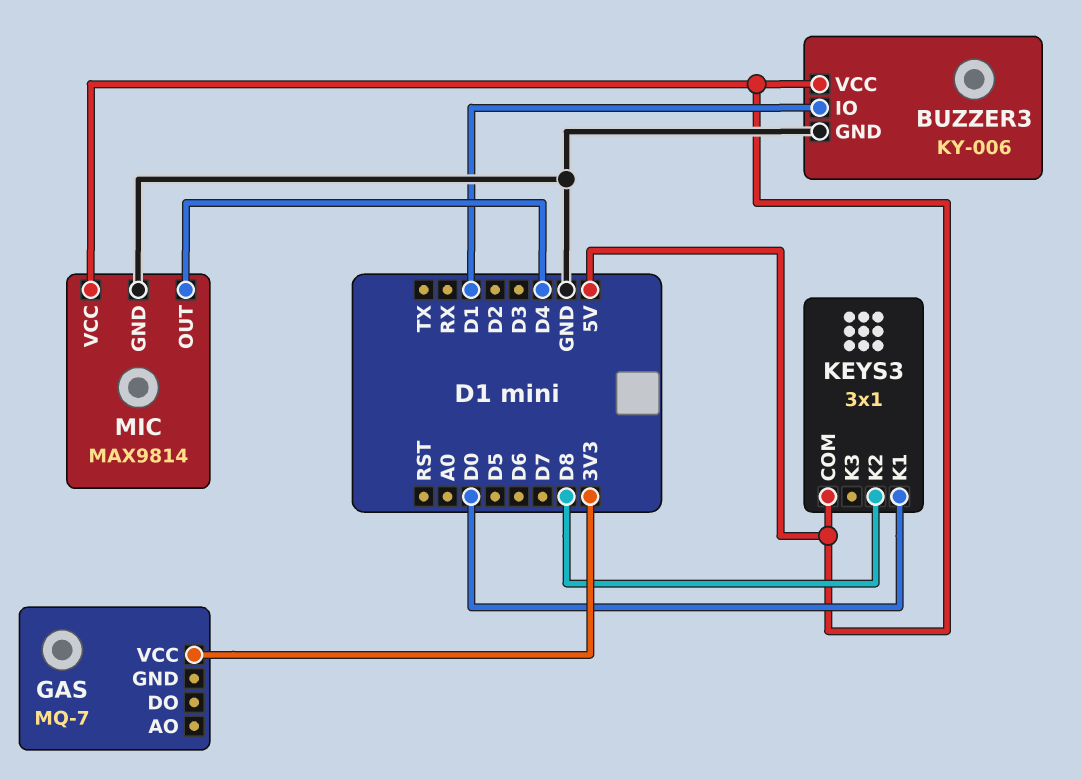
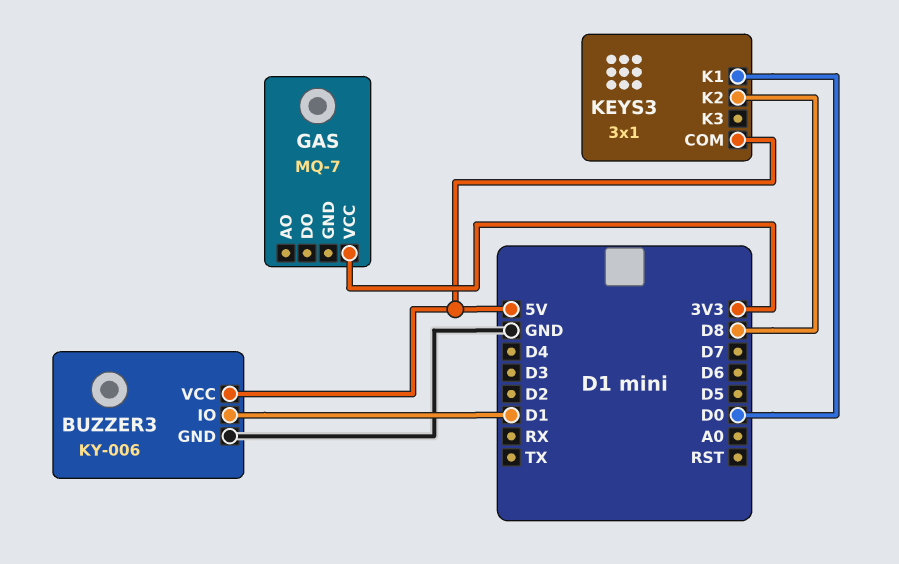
MIC: MAX9814 -> none
MIC pin GND: GND -> none
MIC pin OUT: D4 -> none
MIC pin VCC: 5V -> none

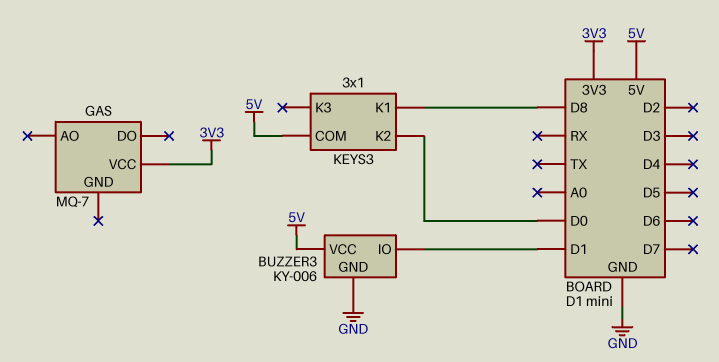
KEYS3 pin K1: D0 -> D8
KEYS3 pin K2: D8 -> D0

